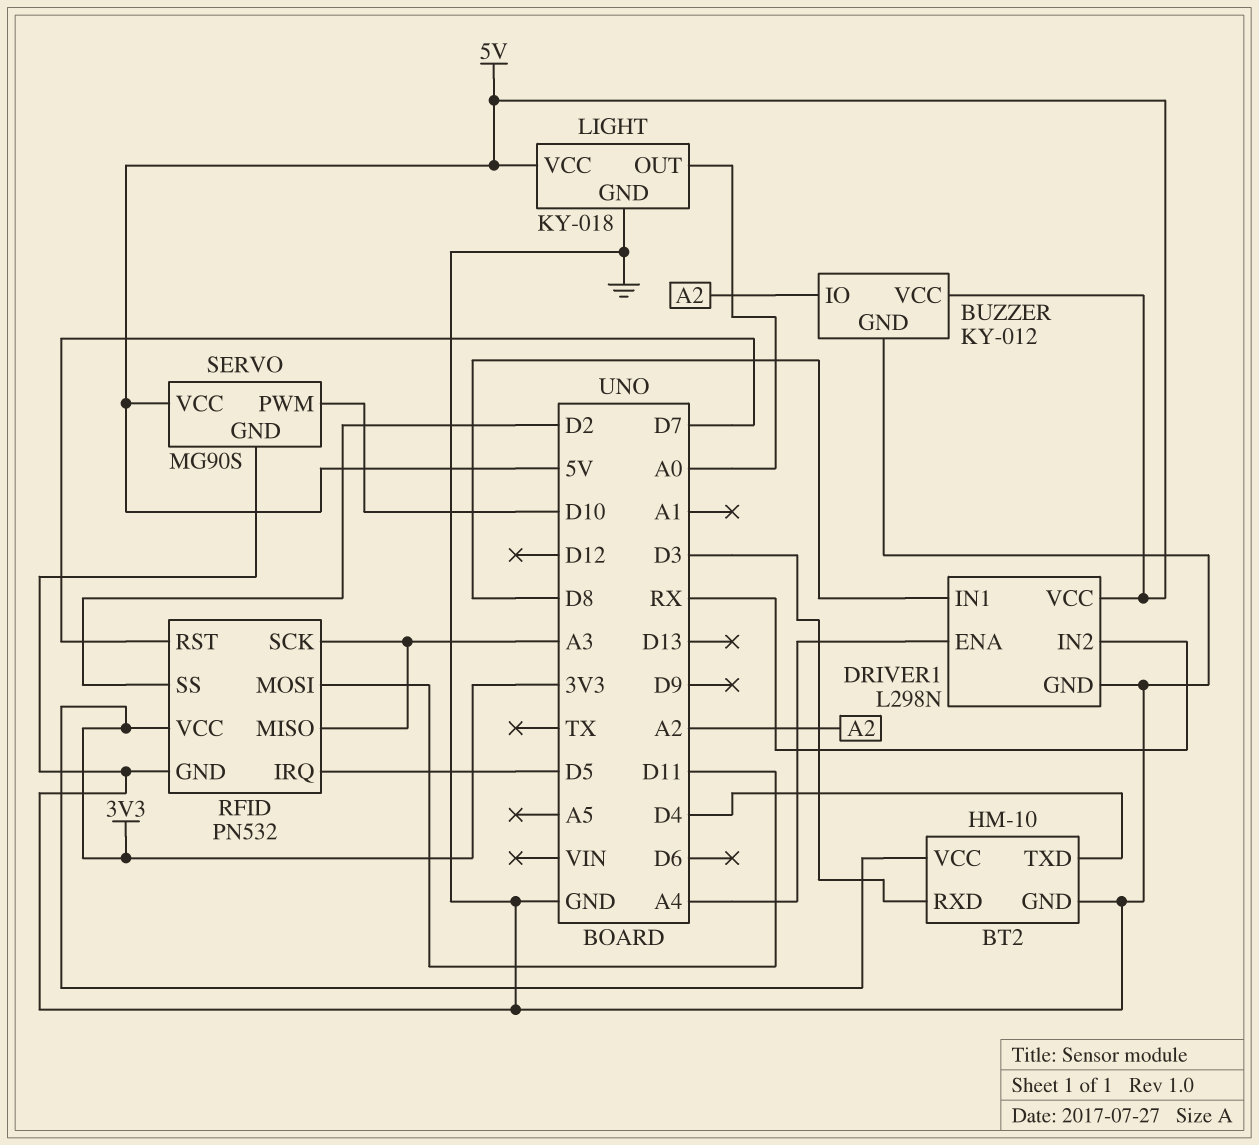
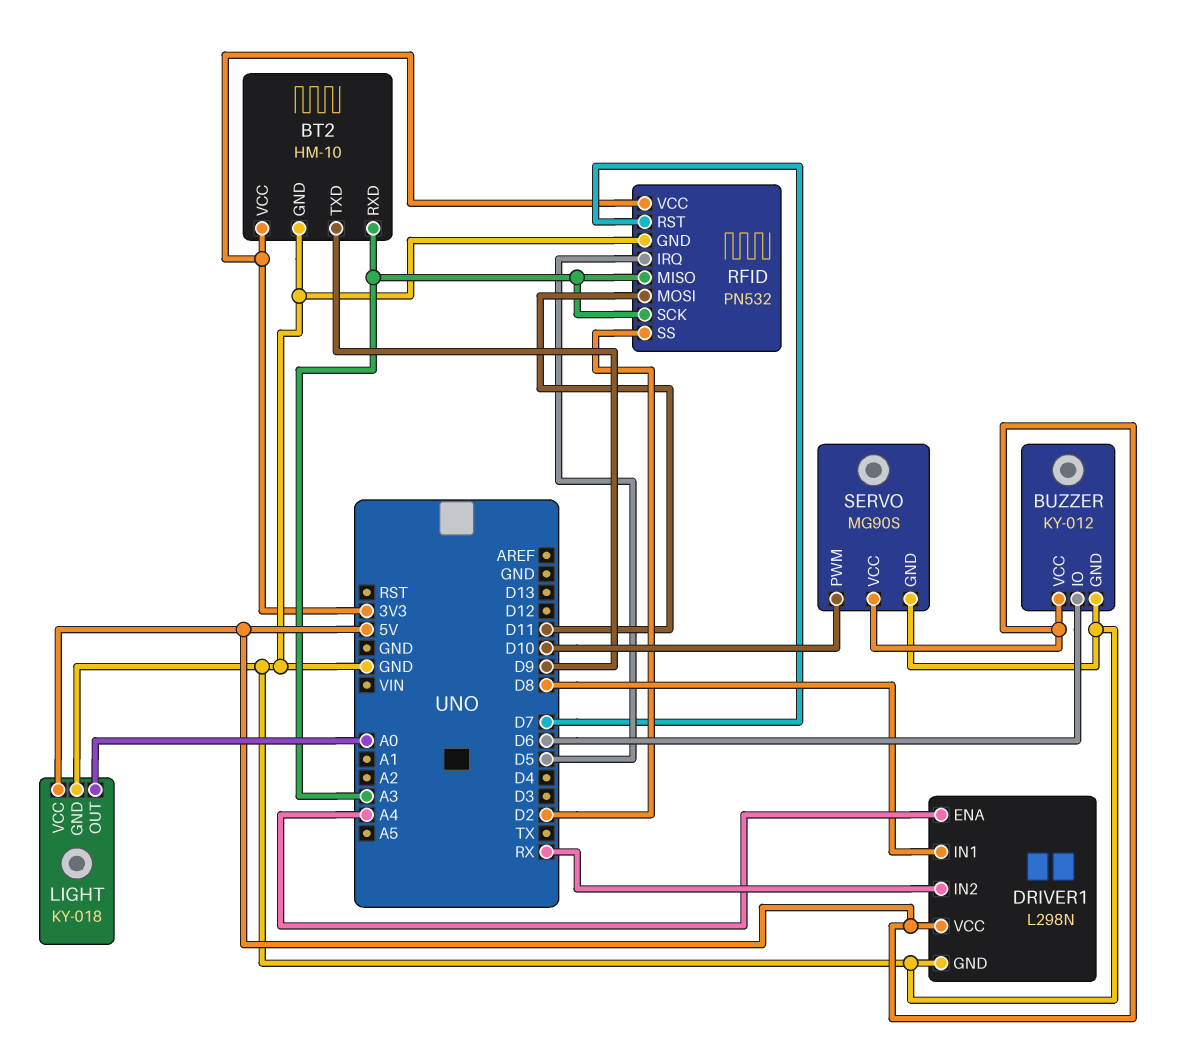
BT2 pin RXD: D3 -> A3
BT2 pin TXD: D4 -> D9
BUZZER pin IO: A2 -> D6

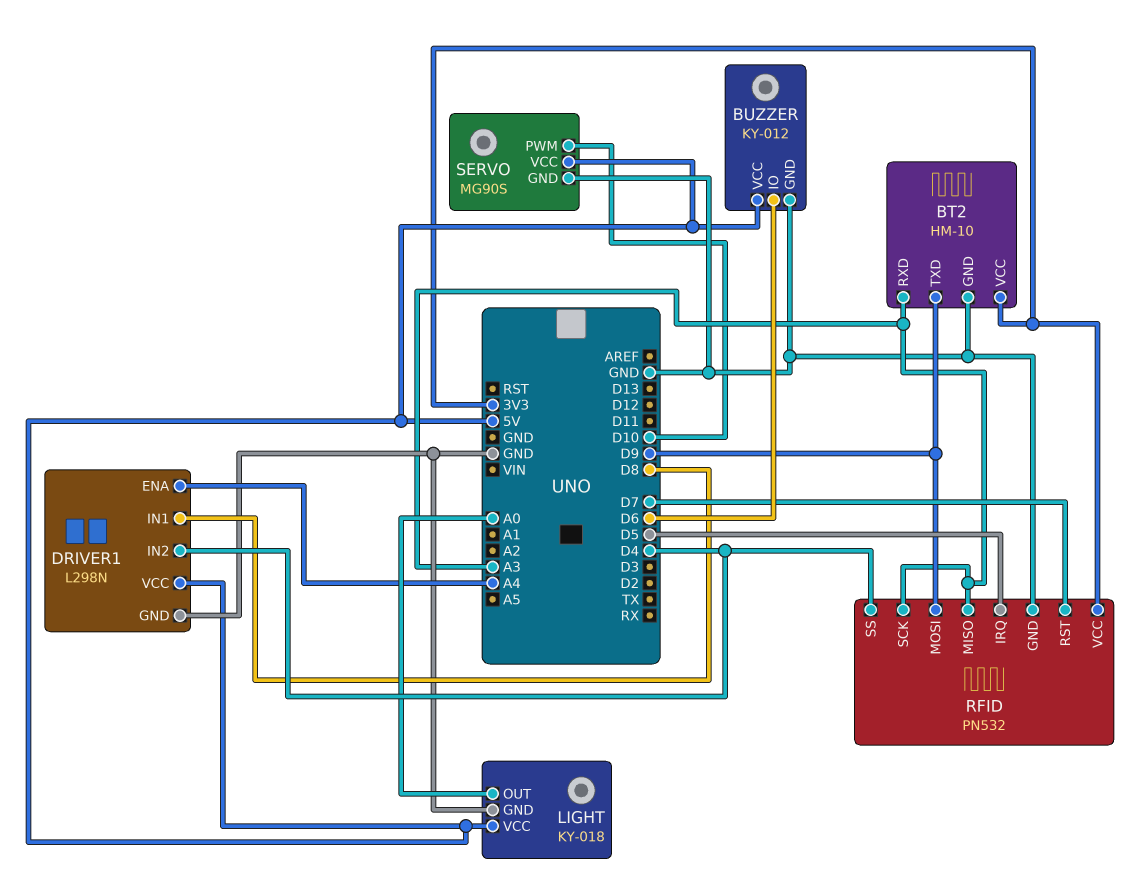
DRIVER1 pin IN2: RX -> D4
RFID pin MOSI: D11 -> D9
RFID pin SS: D2 -> D4

